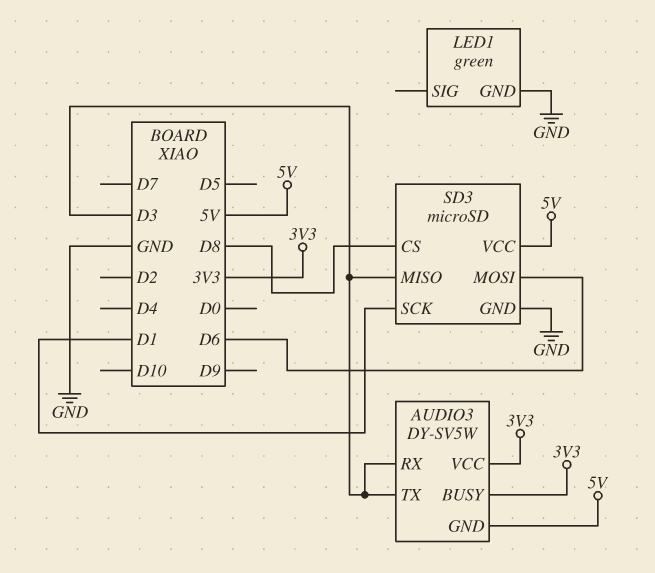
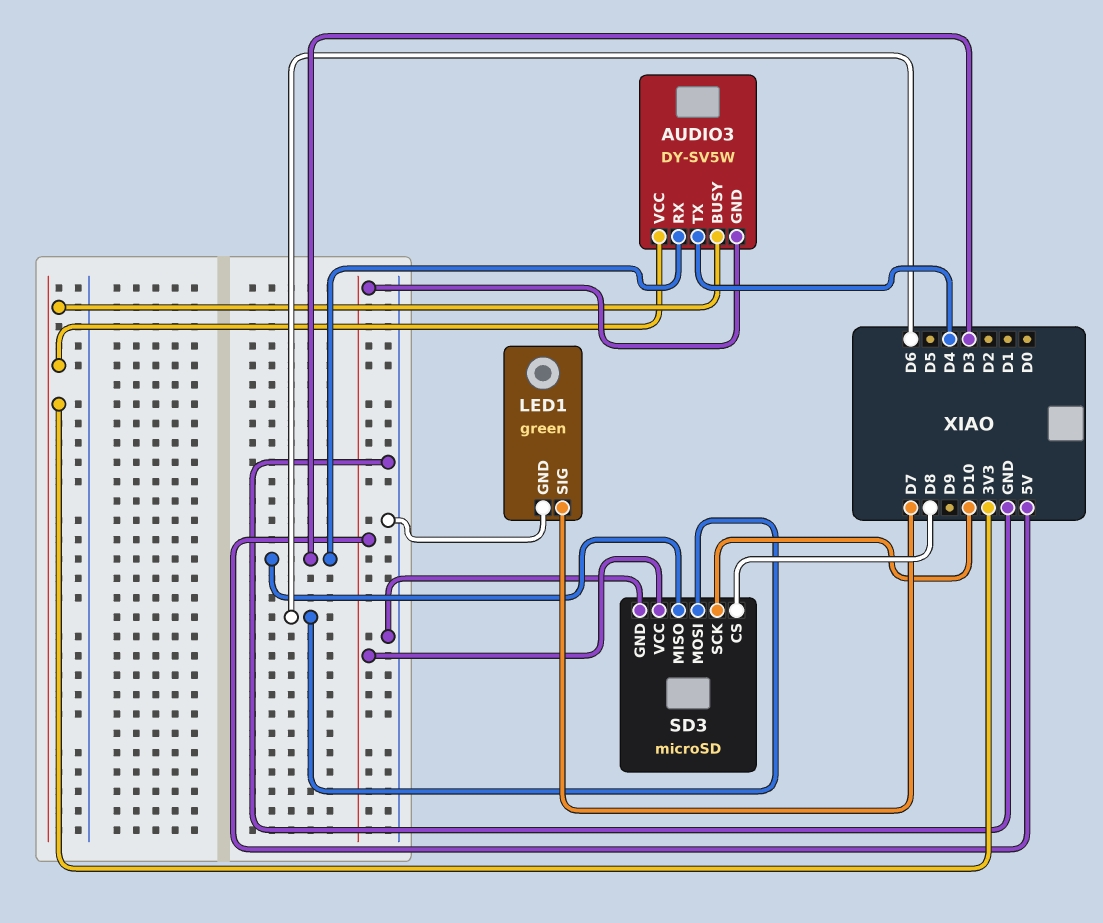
AUDIO3 pin TX: D3 -> D4
LED1 pin SIG: none -> D7
SD3 pin SCK: D1 -> D10

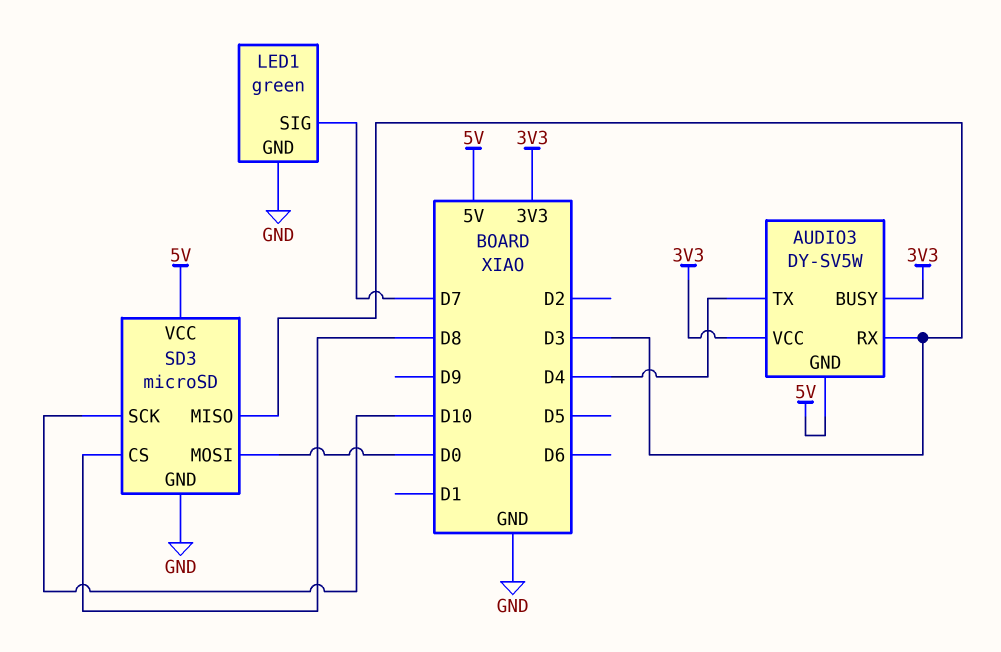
SD3 pin MOSI: D6 -> D0

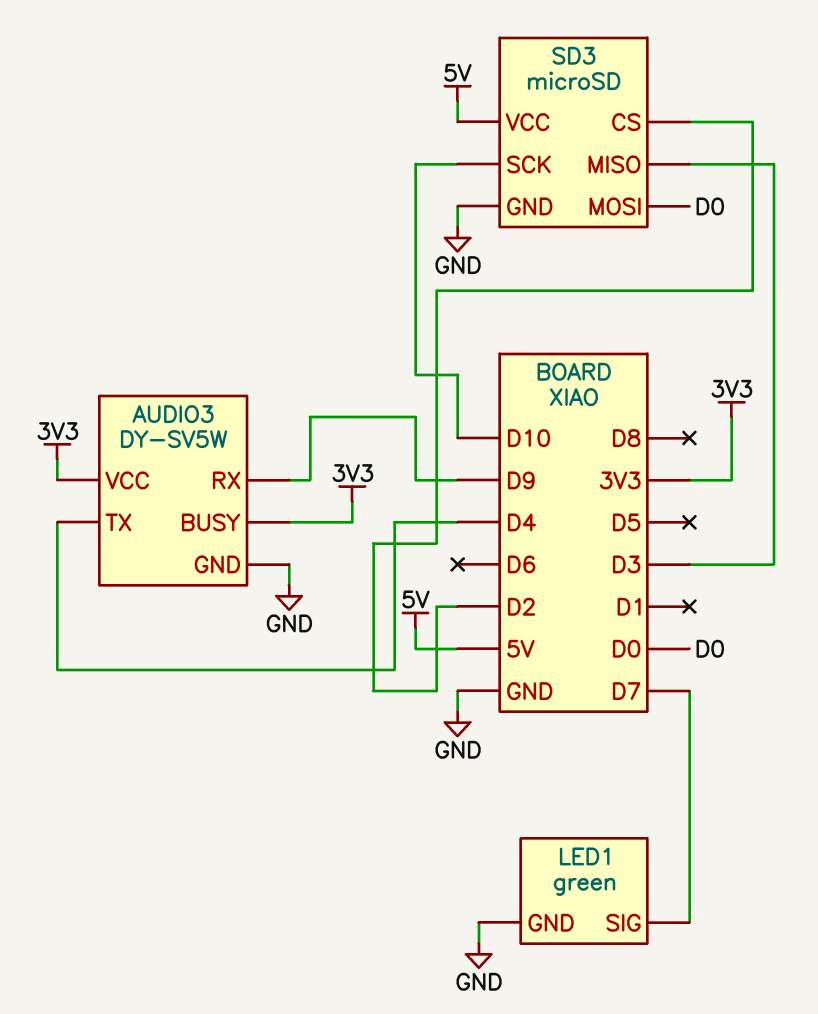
AUDIO3 pin GND: 5V -> GND
AUDIO3 pin RX: D3 -> D9
SD3 pin CS: D8 -> D2

